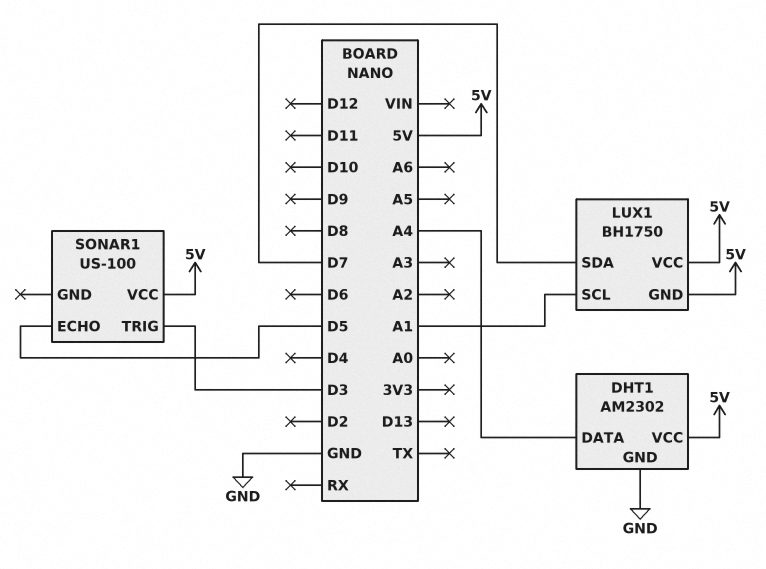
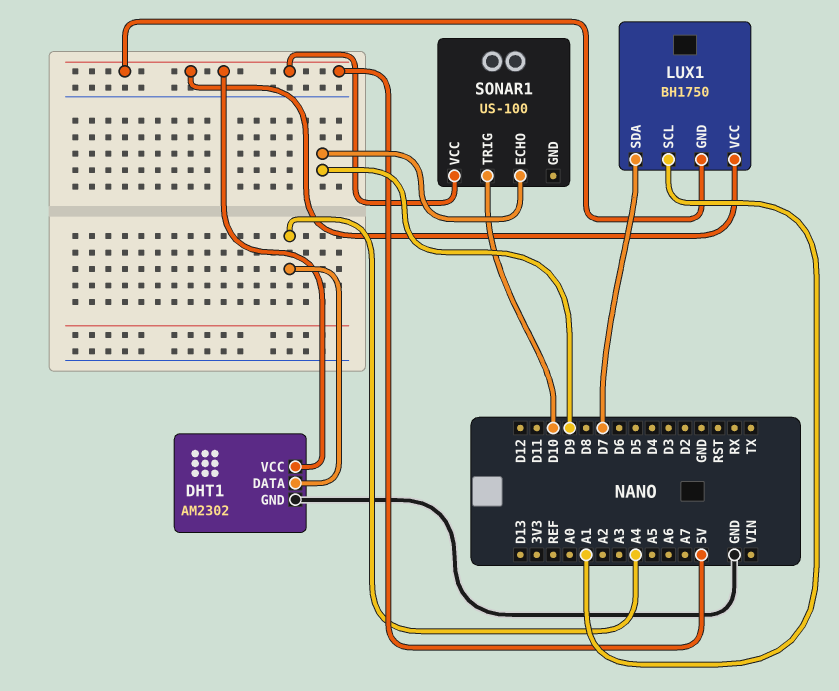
SONAR1 pin ECHO: D5 -> D9
SONAR1 pin TRIG: D3 -> D10

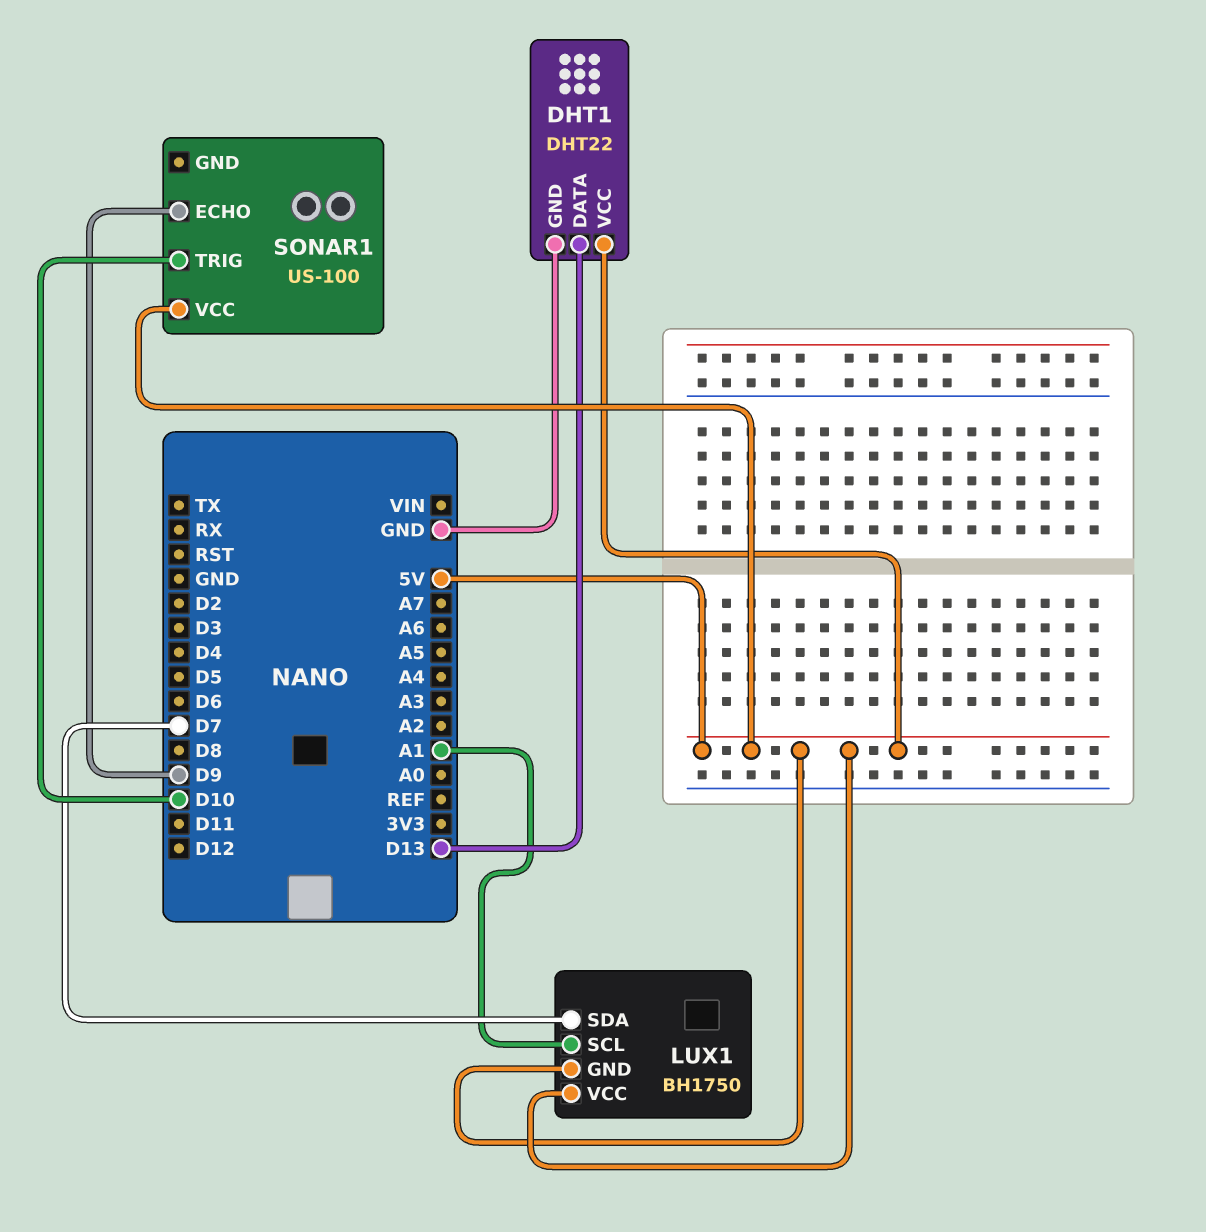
DHT1: AM2302 -> DHT22
DHT1 pin DATA: A4 -> D13

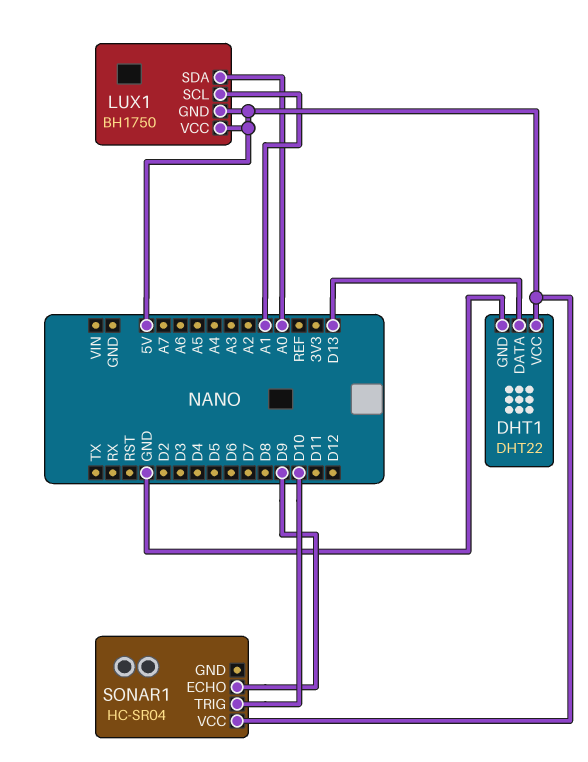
LUX1 pin SDA: D7 -> A0
SONAR1: US-100 -> HC-SR04

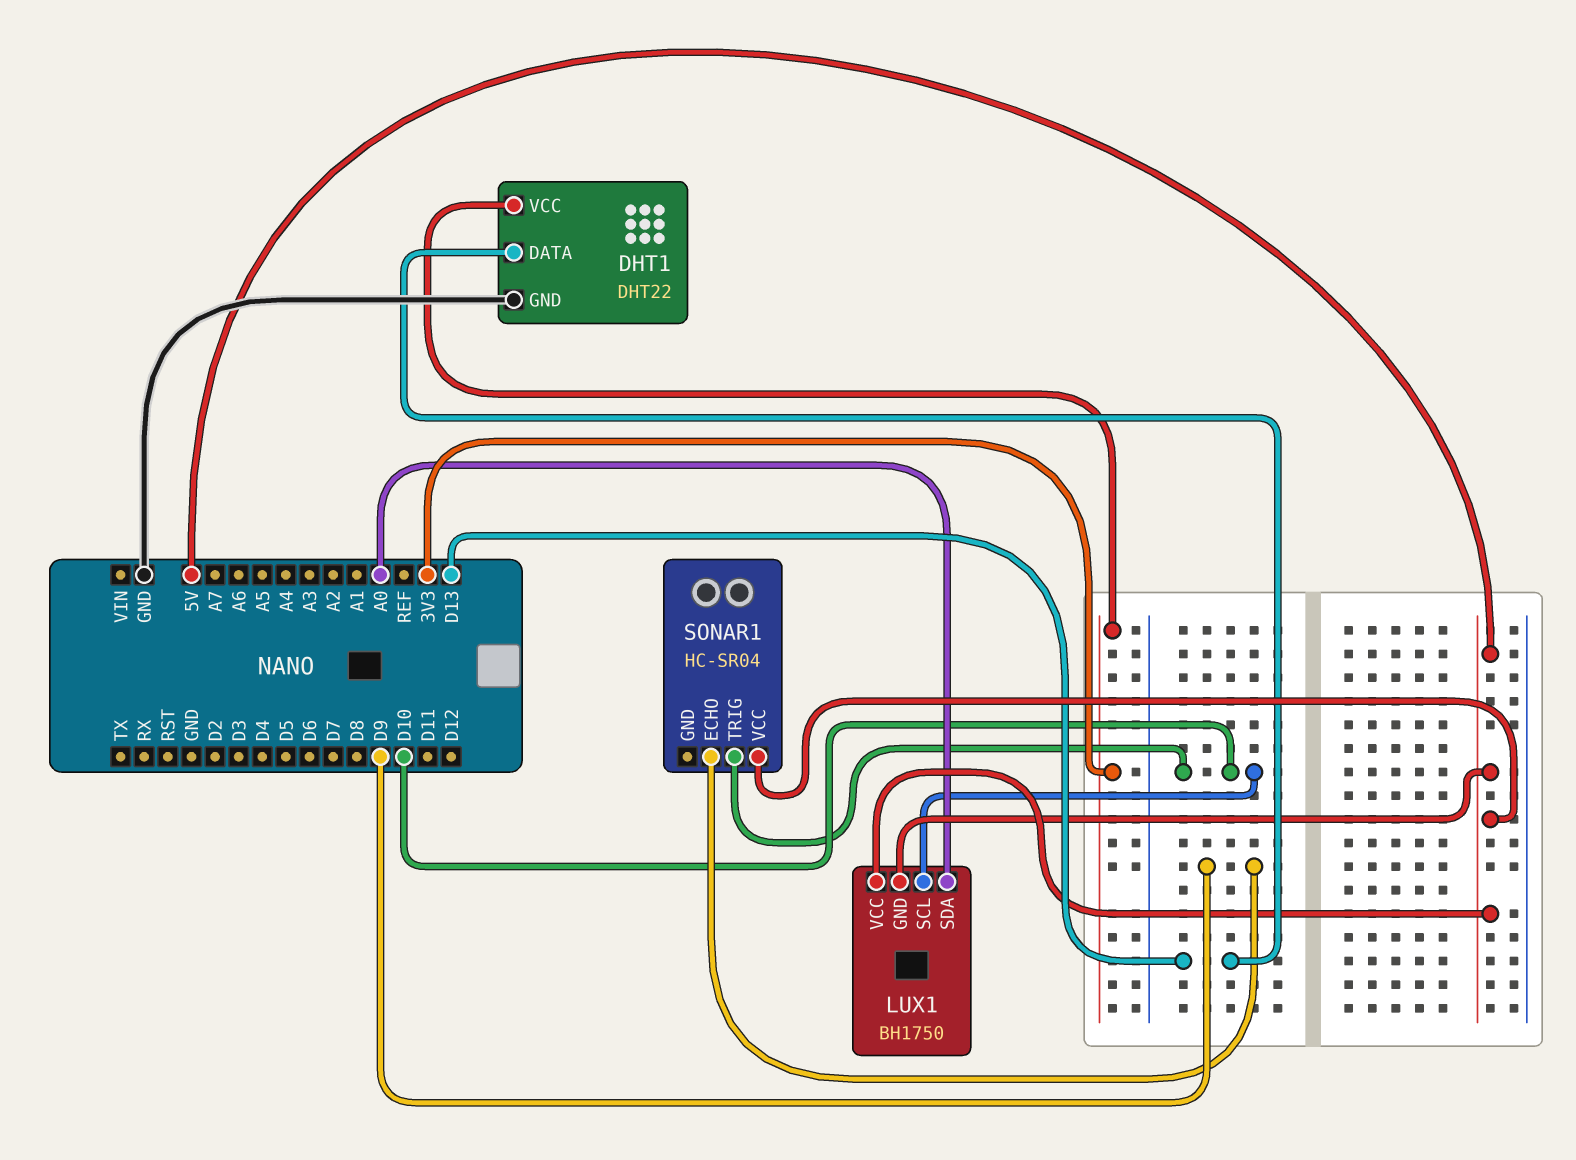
DHT1 pin VCC: 5V -> 3V3
LUX1 pin SCL: A1 -> D10

